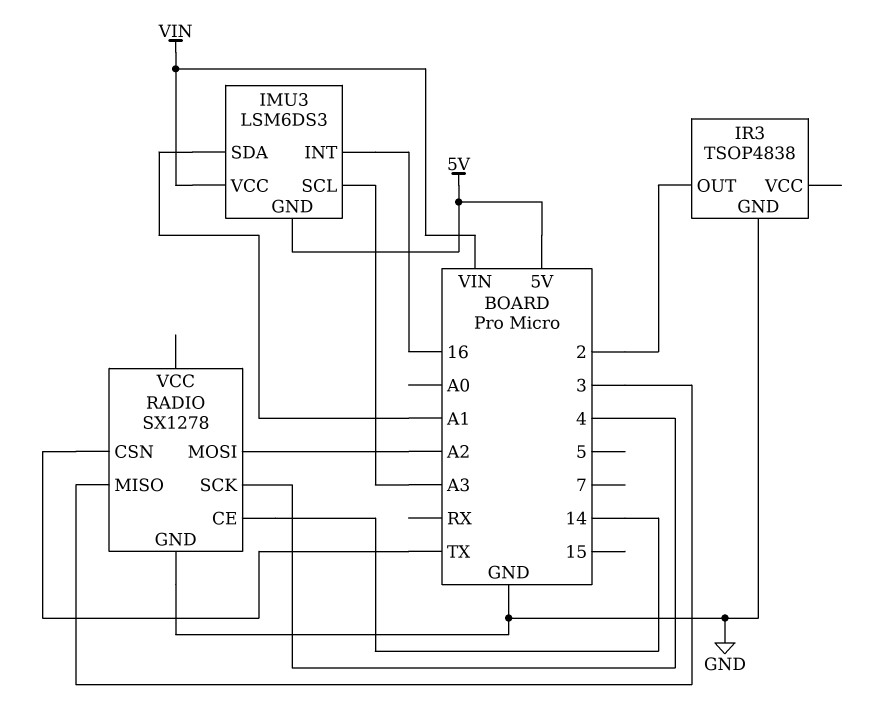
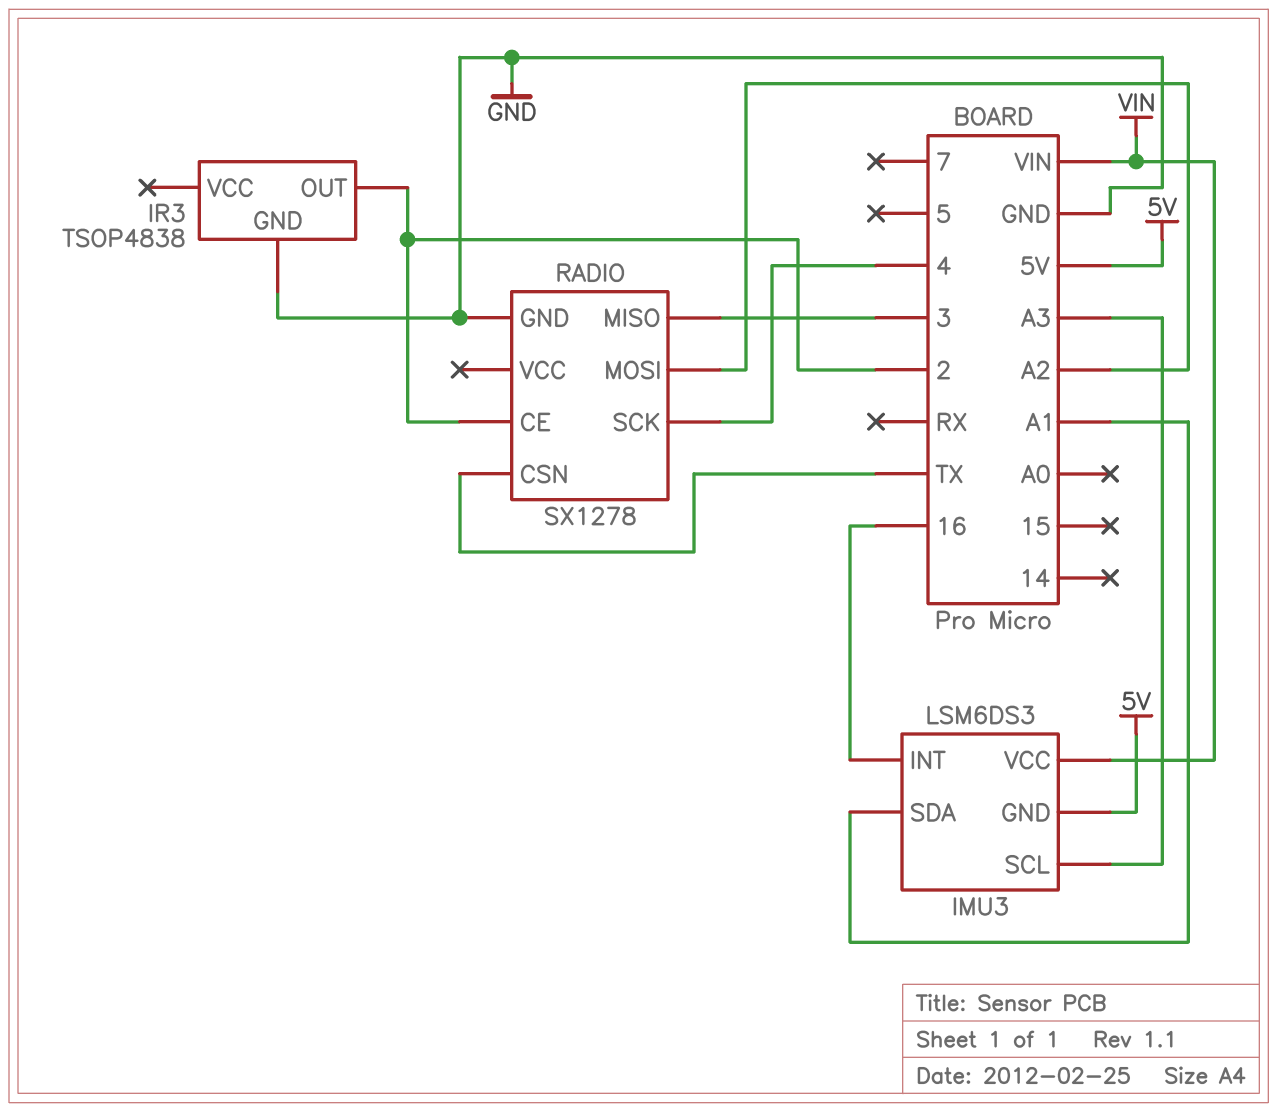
RADIO pin CE: 14 -> 2

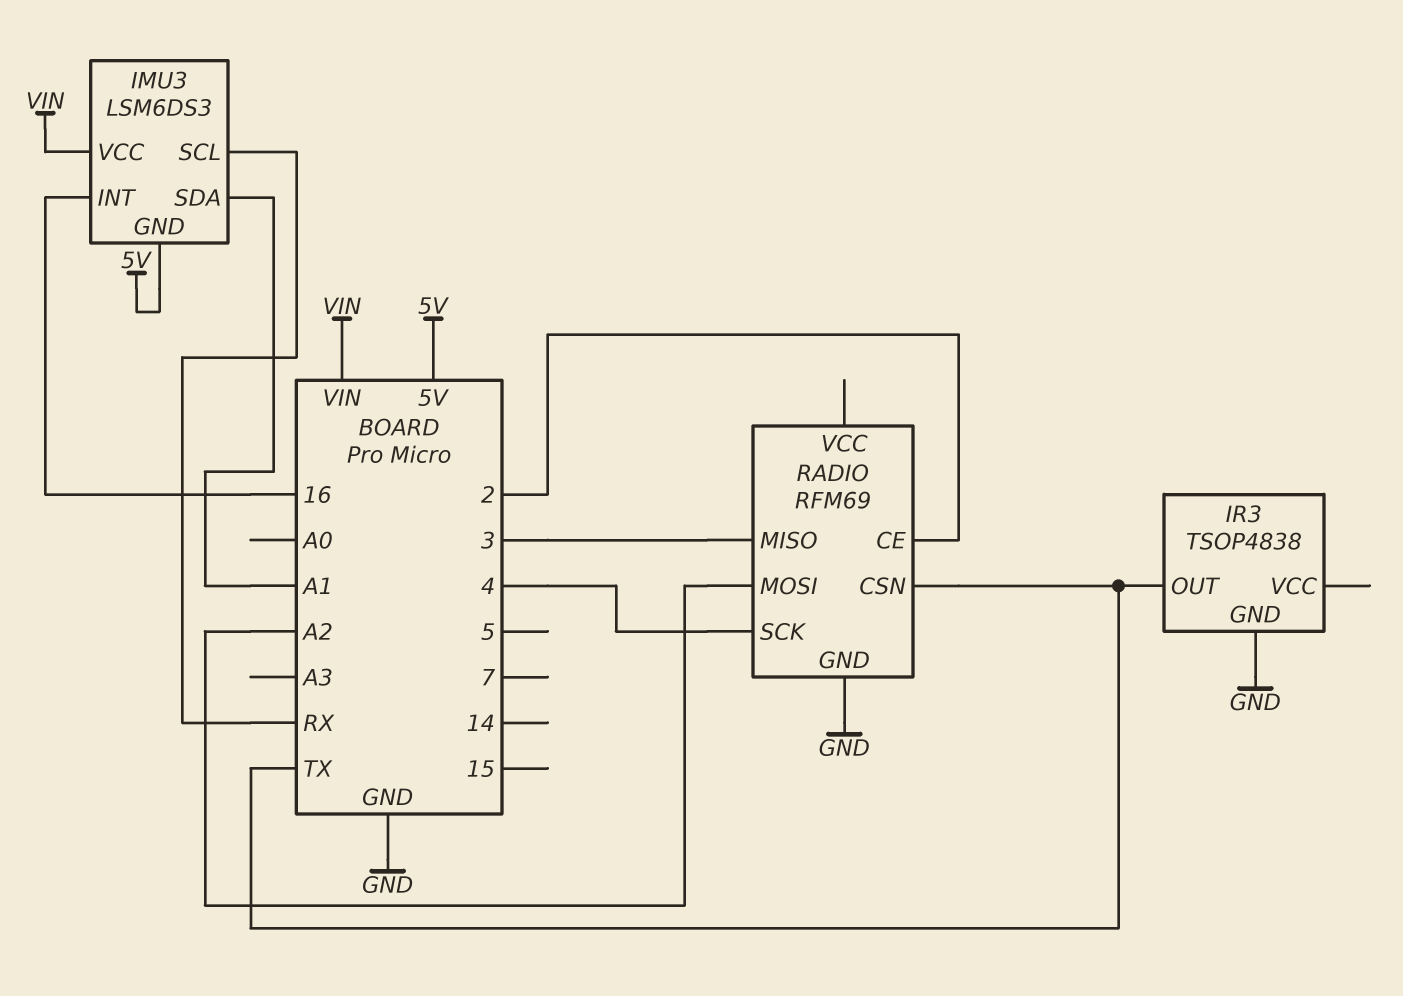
IMU3 pin SCL: A3 -> RX
IR3 pin OUT: 2 -> TX
RADIO: SX1278 -> RFM69

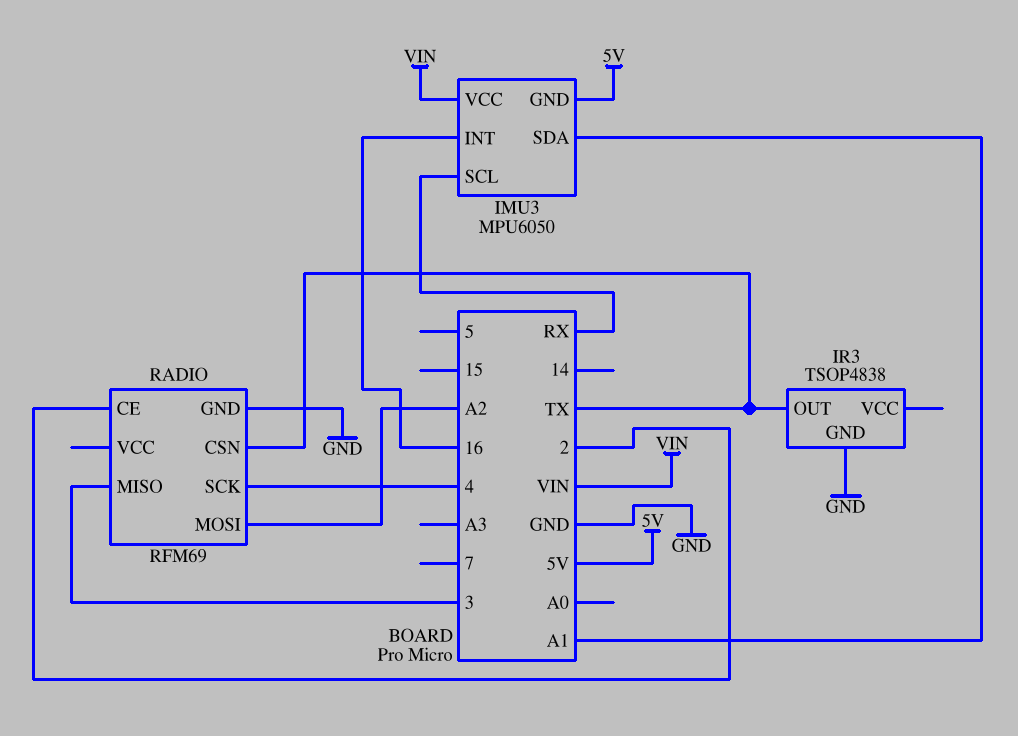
IMU3: LSM6DS3 -> MPU6050

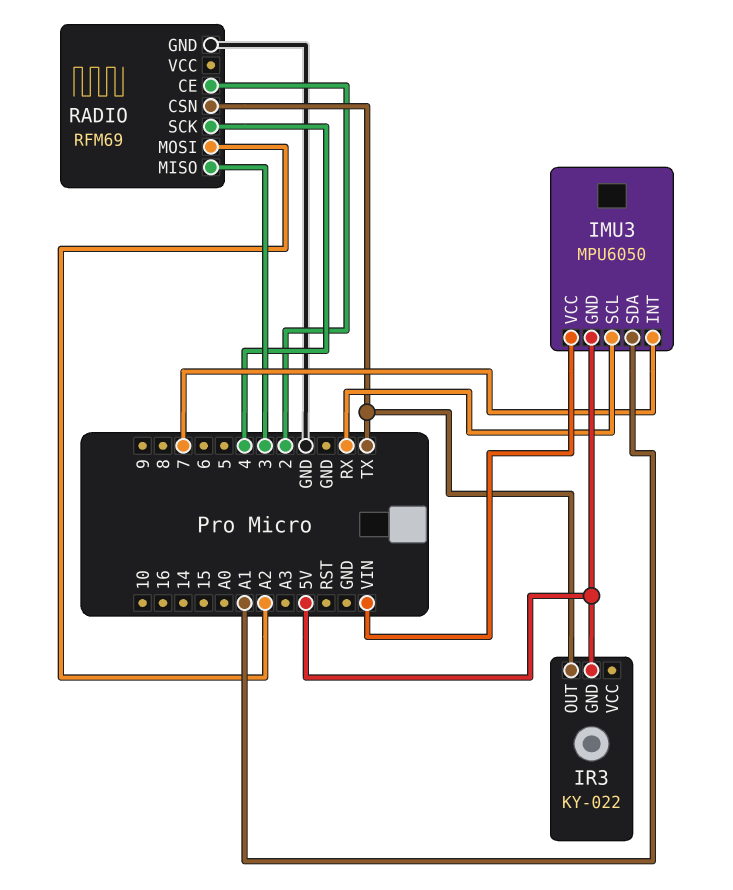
IMU3 pin INT: 16 -> 7
IR3: TSOP4838 -> KY-022
IR3 pin GND: GND -> 5V

